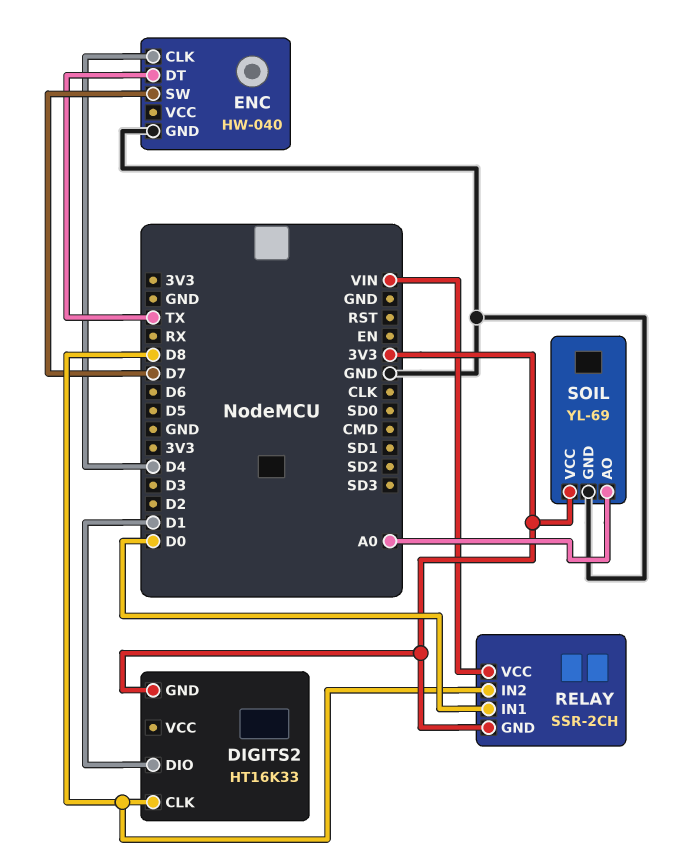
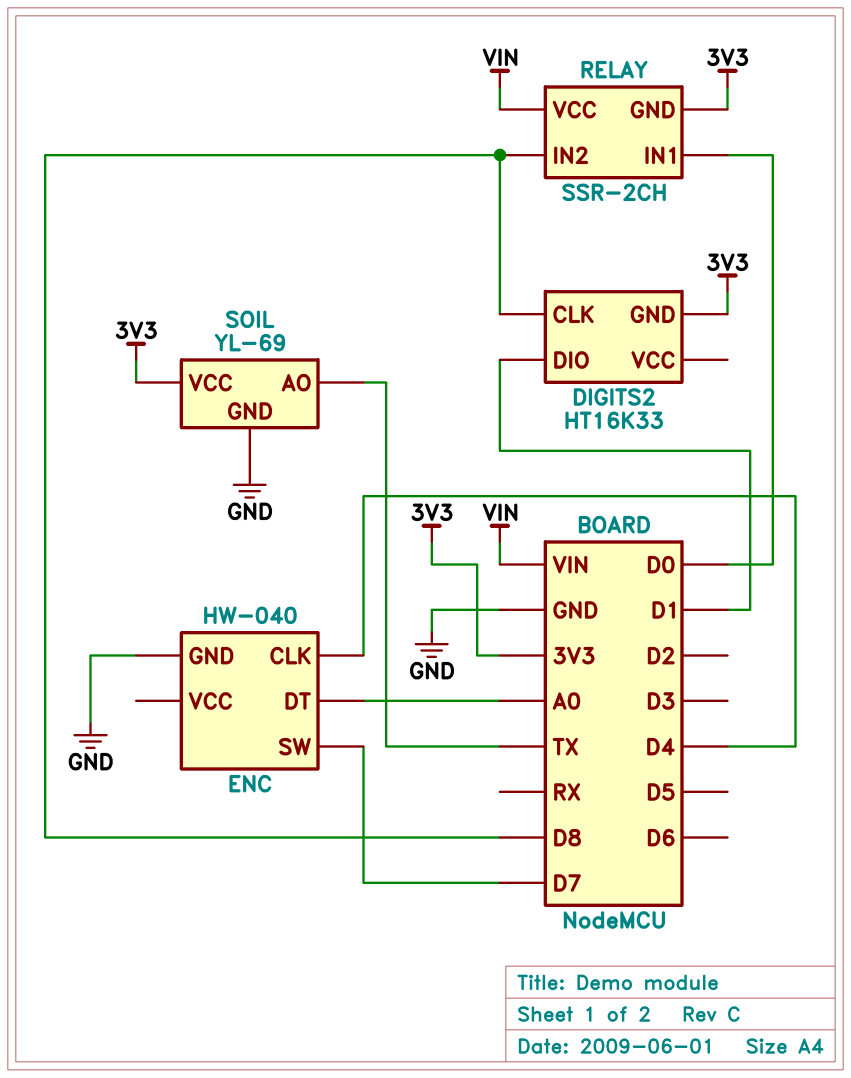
ENC pin DT: TX -> A0
SOIL pin AO: A0 -> TX

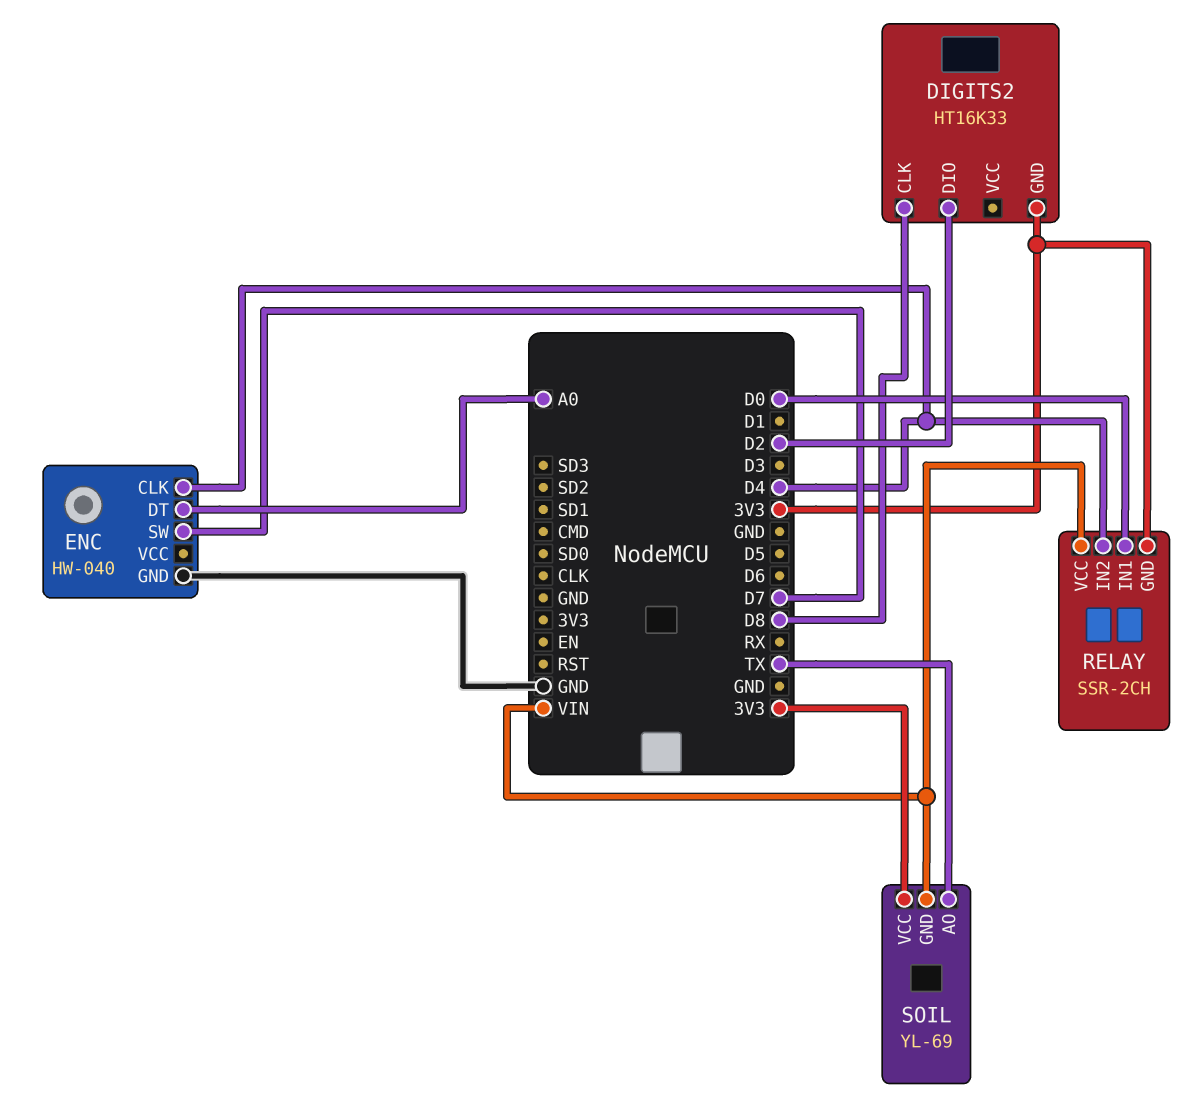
DIGITS2 pin DIO: D1 -> D2
RELAY pin IN2: D8 -> D4
SOIL pin GND: GND -> VIN

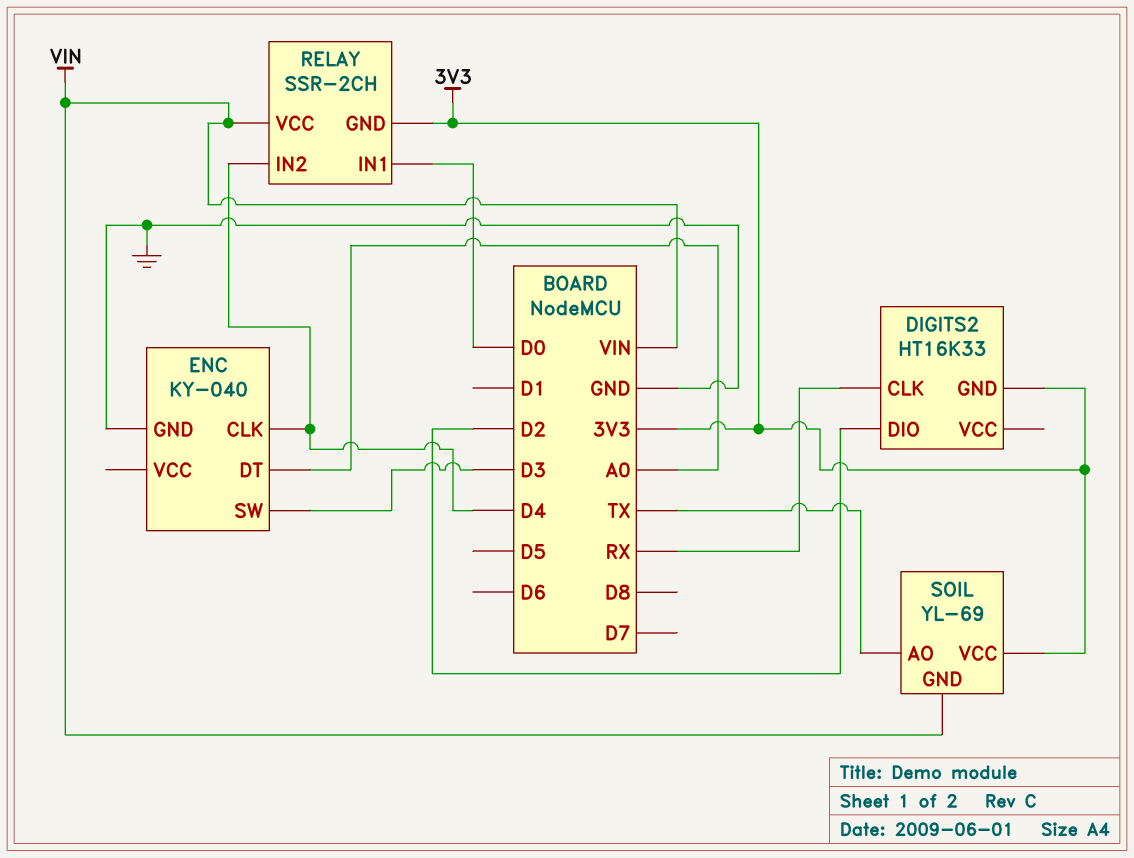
DIGITS2 pin CLK: D8 -> RX
ENC: HW-040 -> KY-040
ENC pin SW: D7 -> D3

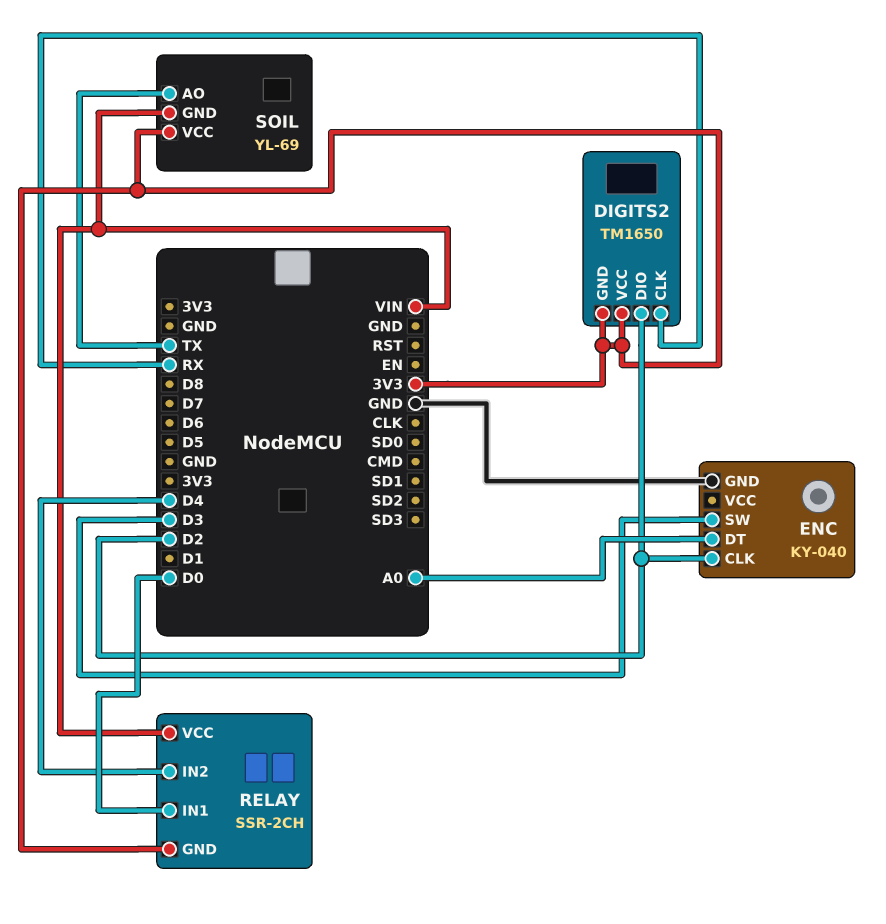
DIGITS2: HT16K33 -> TM1650
DIGITS2 pin VCC: none -> 3V3
ENC pin CLK: D4 -> D2

